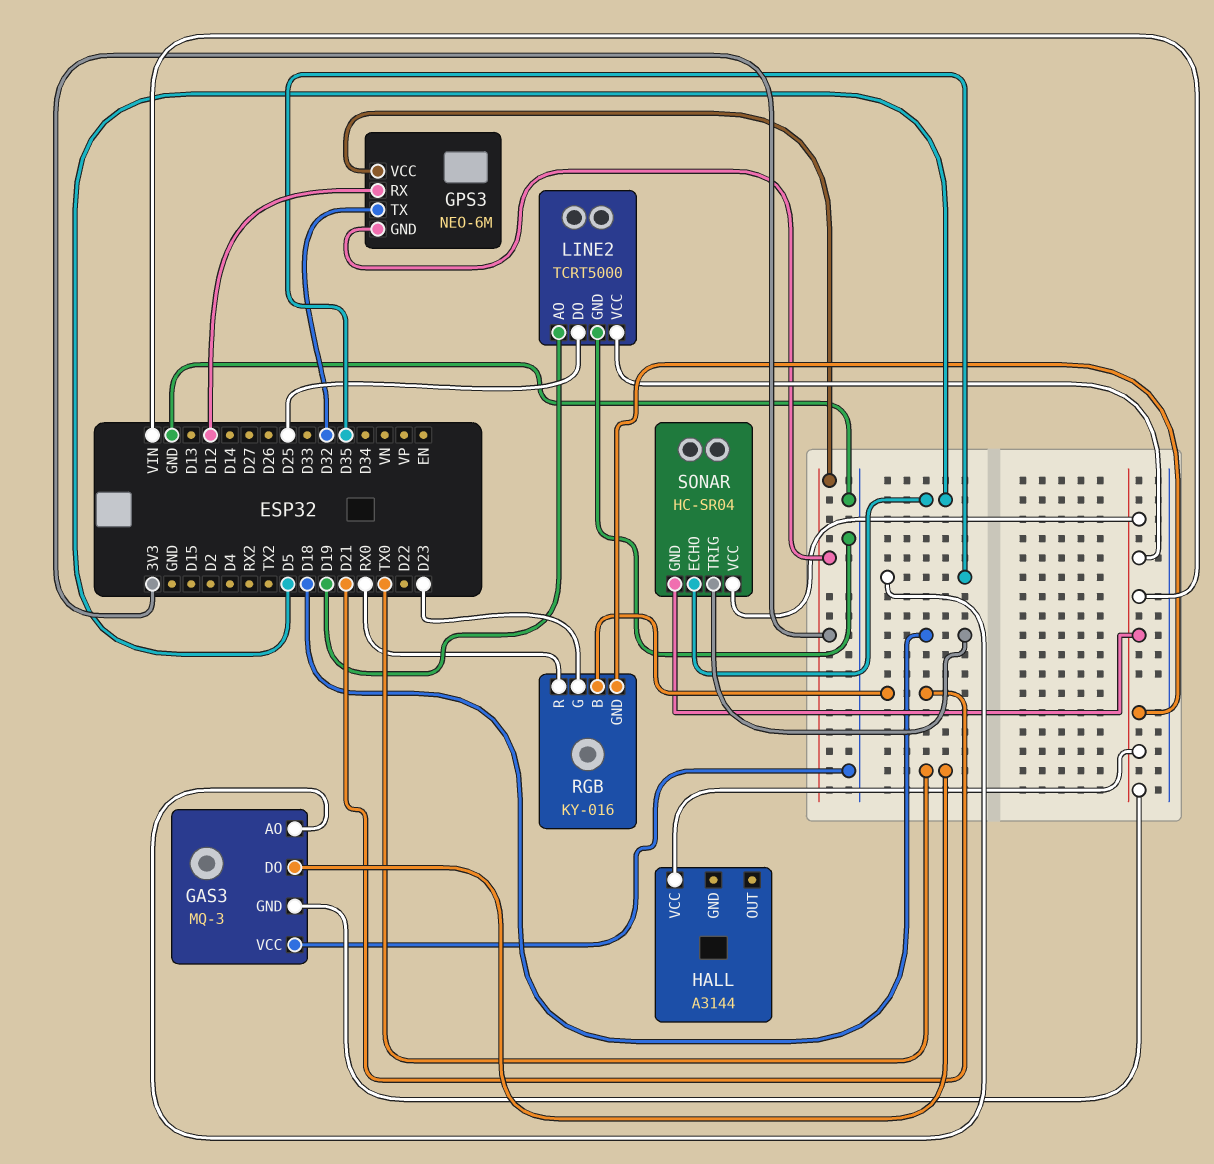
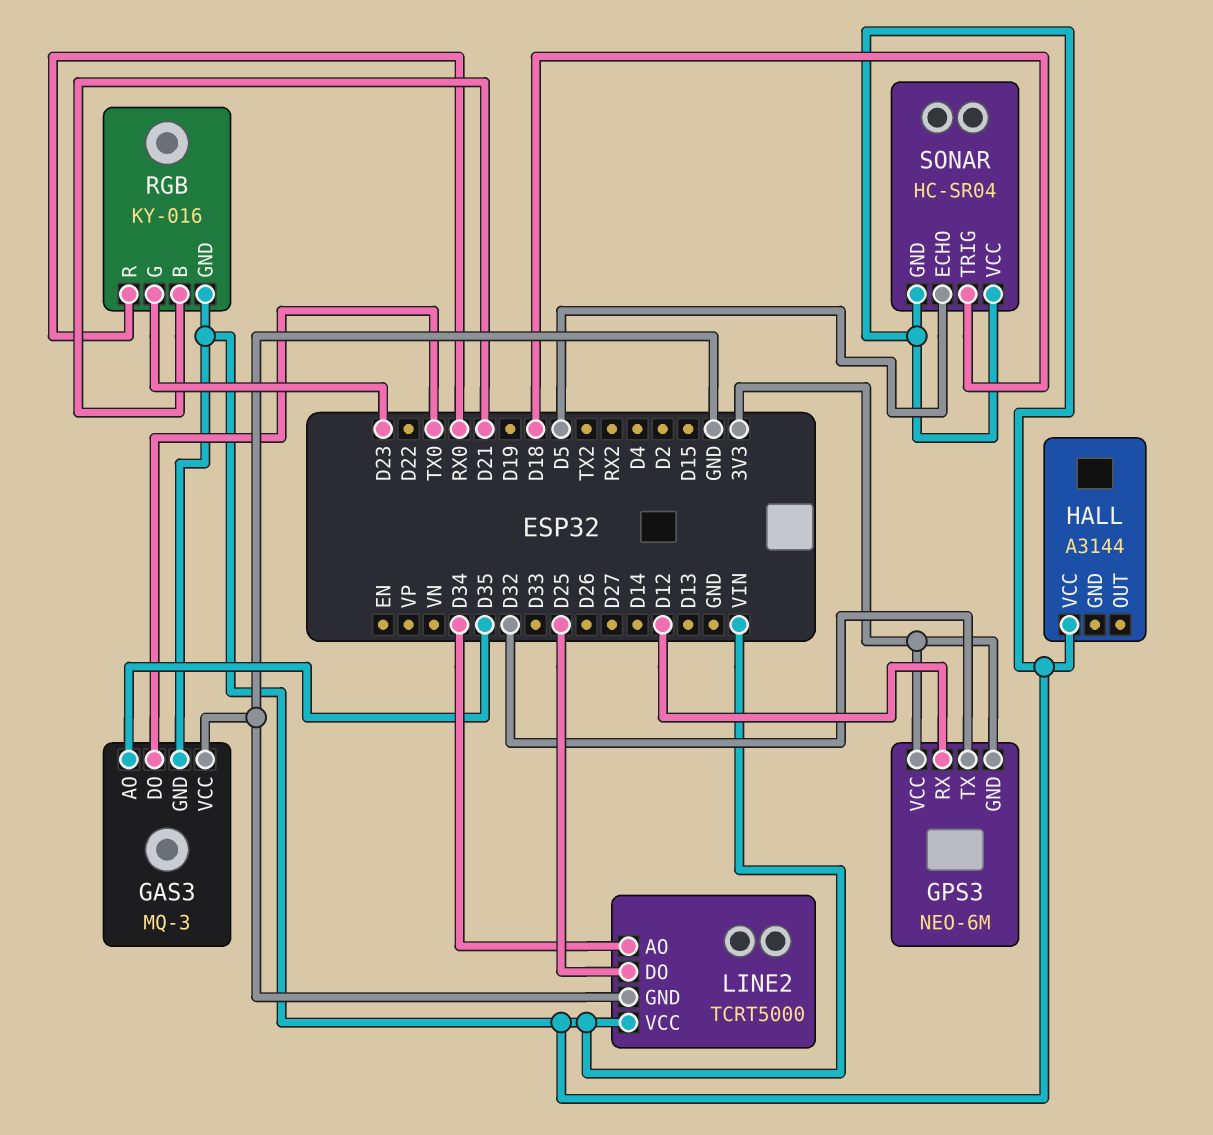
LINE2 pin AO: D19 -> D34

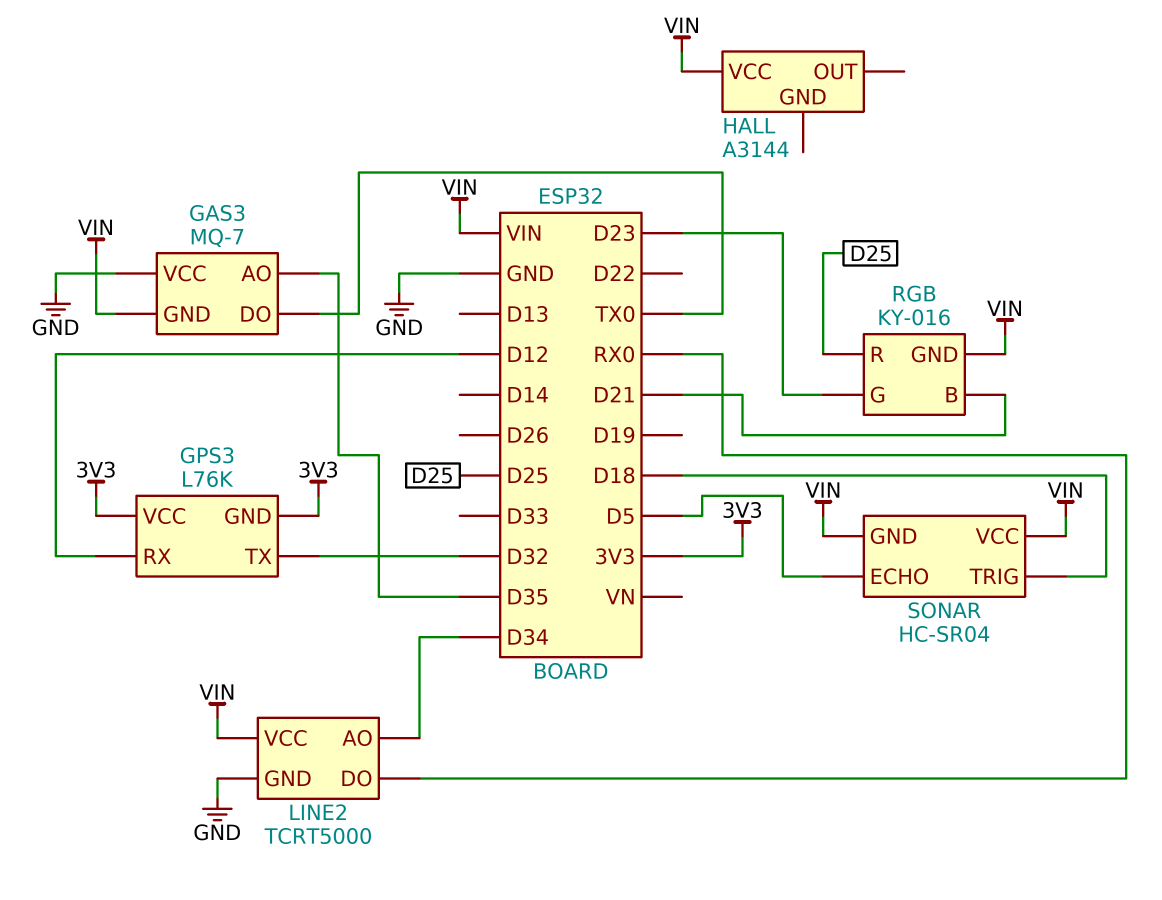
GAS3: MQ-3 -> MQ-7
GPS3: NEO-6M -> L76K
LINE2 pin DO: D25 -> RX0
RGB pin R: RX0 -> D25

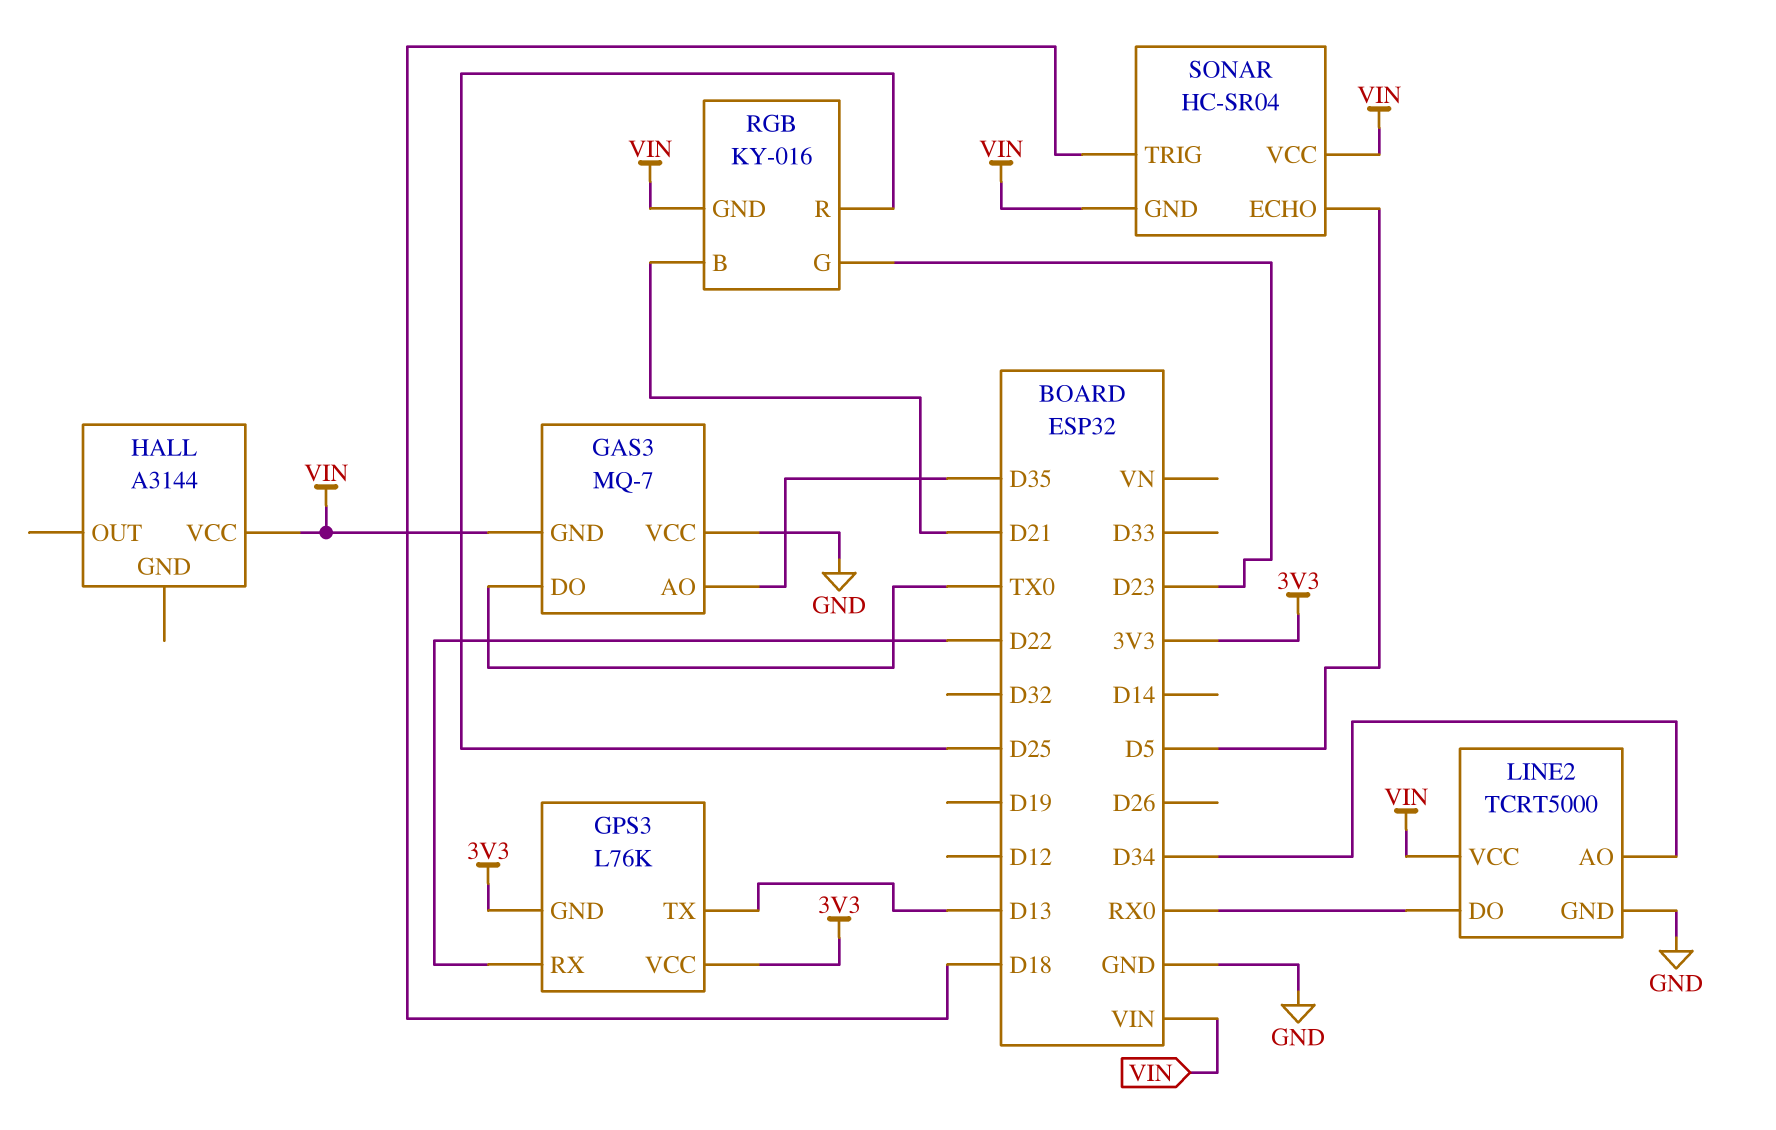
GPS3 pin RX: D12 -> D22
GPS3 pin TX: D32 -> D13

